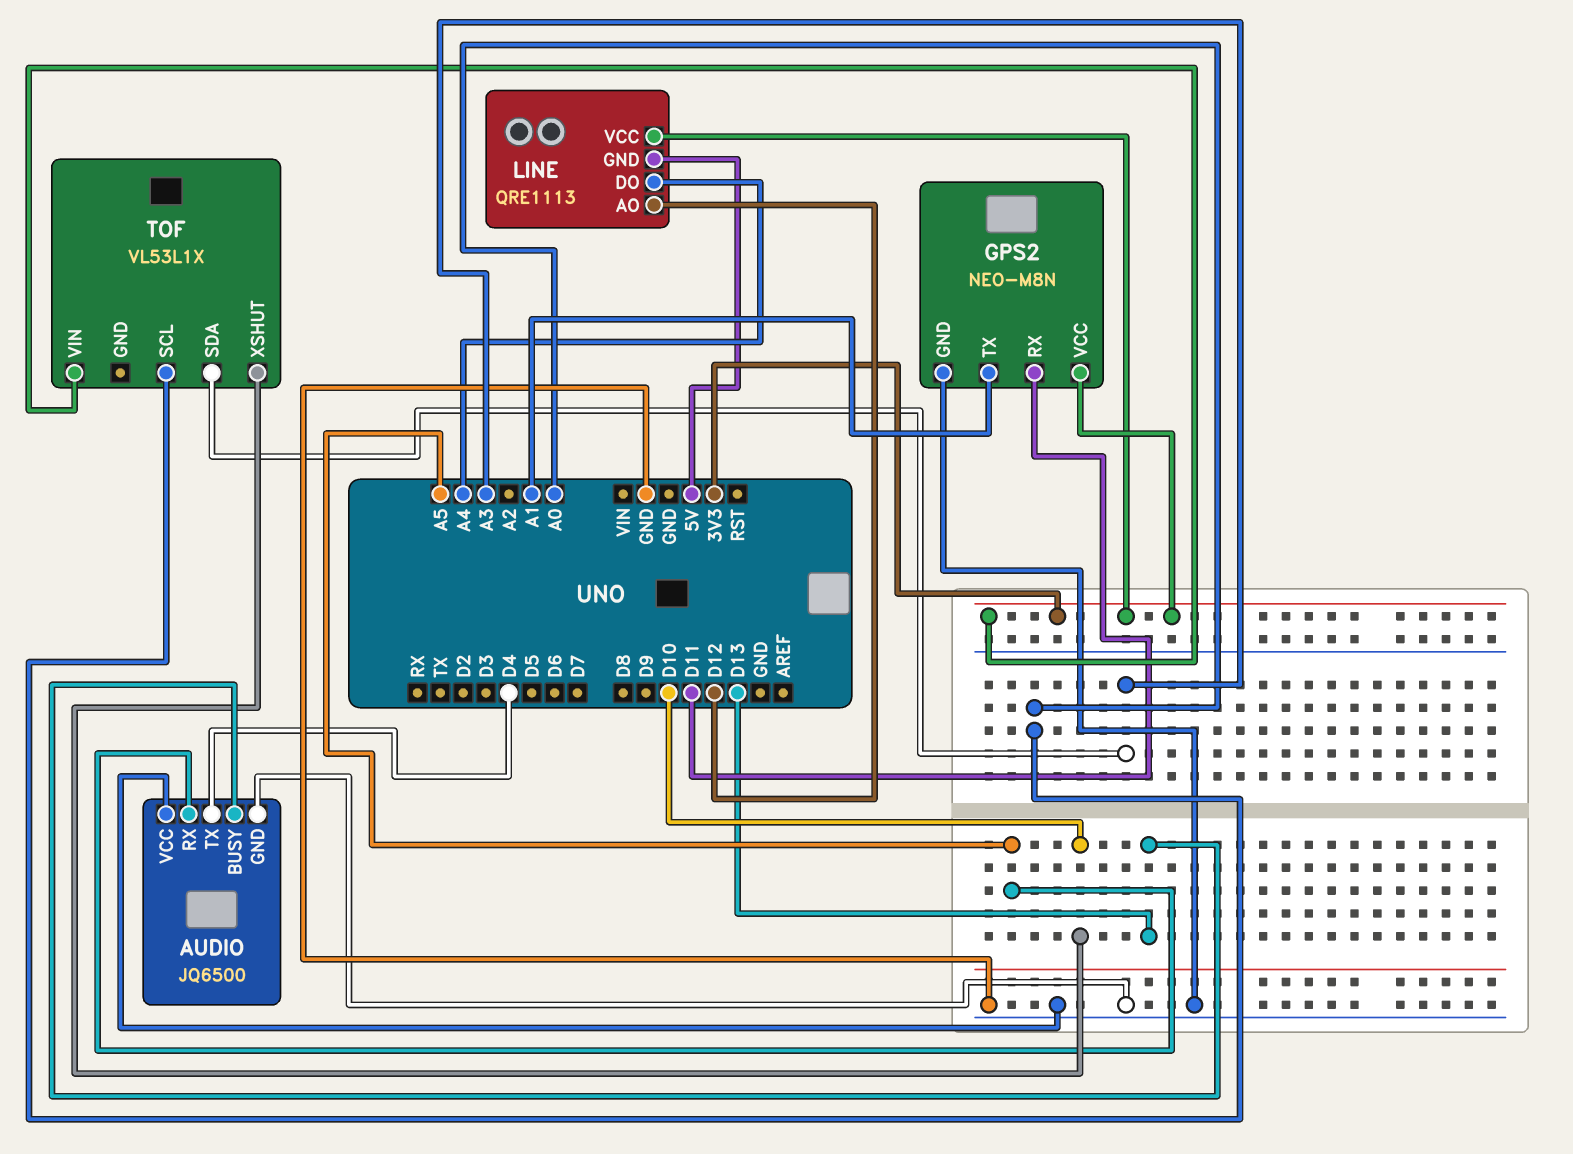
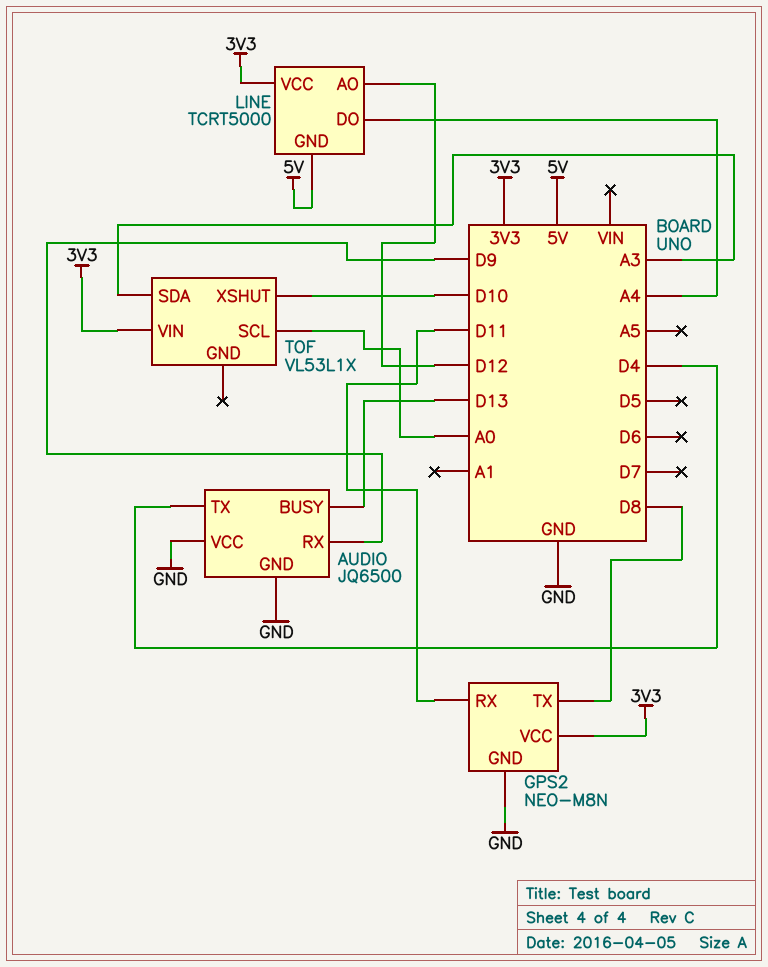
AUDIO pin RX: A5 -> D9
GPS2 pin TX: A1 -> D8
LINE: QRE1113 -> TCRT5000

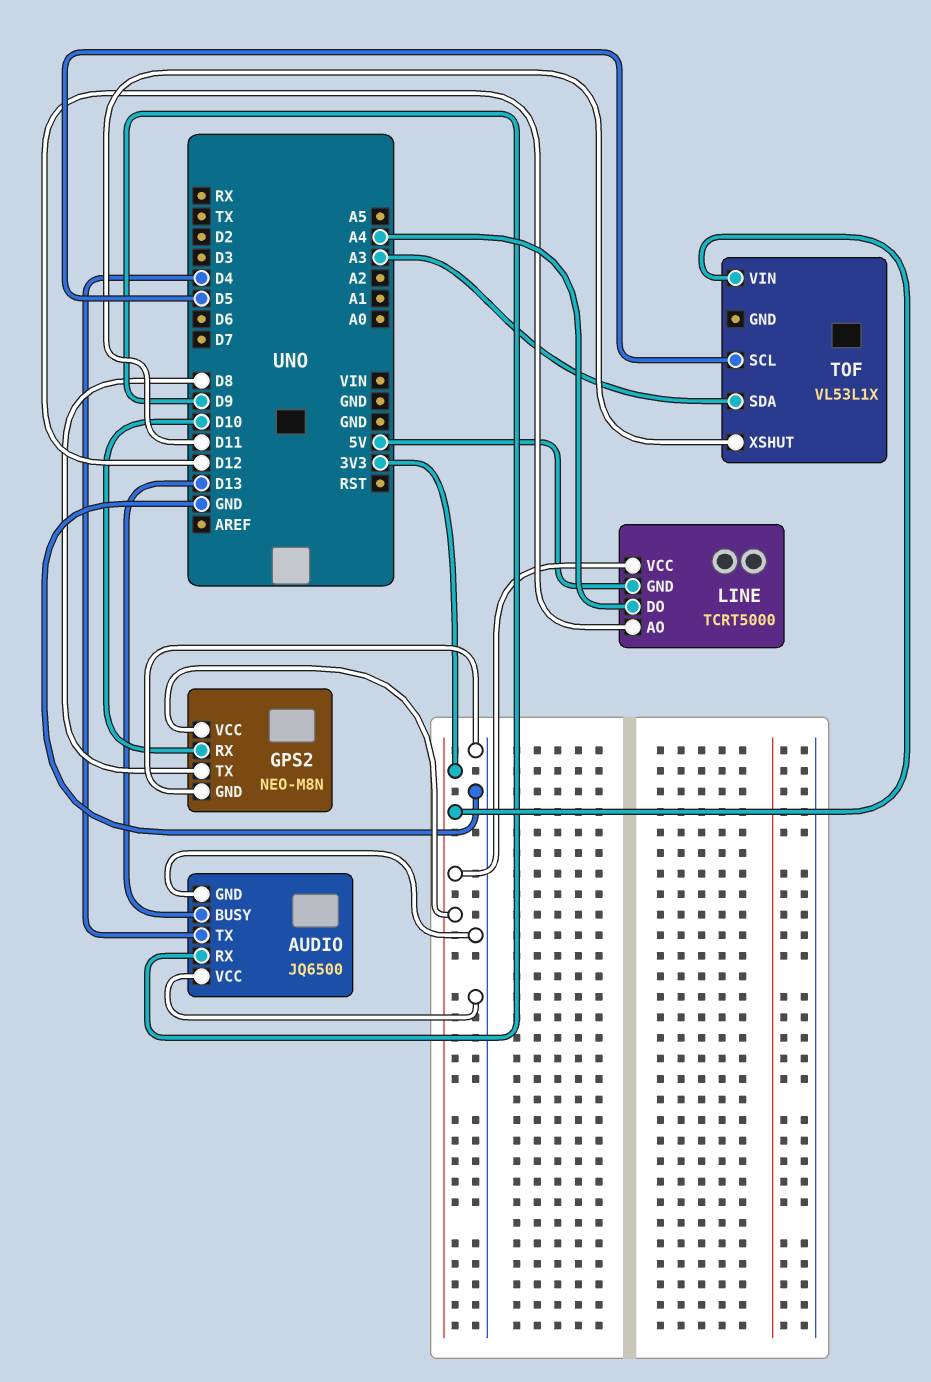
GPS2 pin RX: D11 -> D10
TOF pin SCL: A0 -> D5
TOF pin XSHUT: D10 -> D11

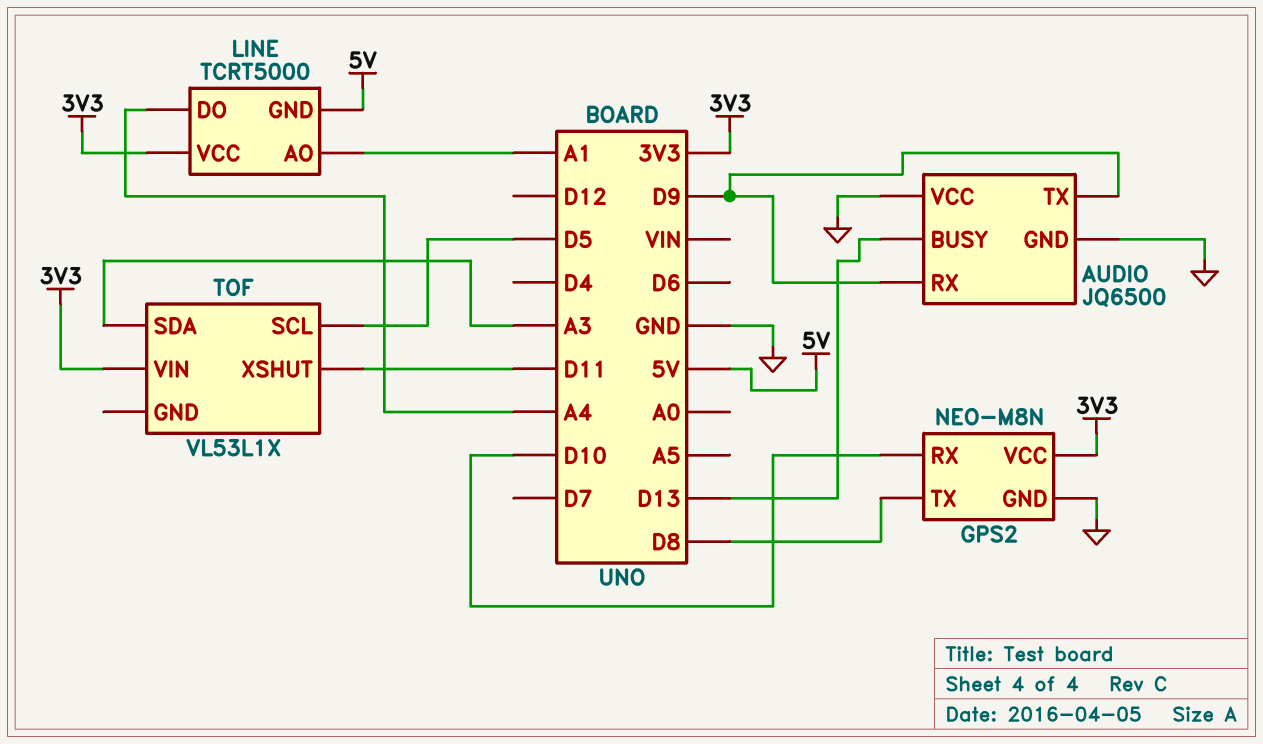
AUDIO pin TX: D4 -> D9
LINE pin AO: D12 -> A1

